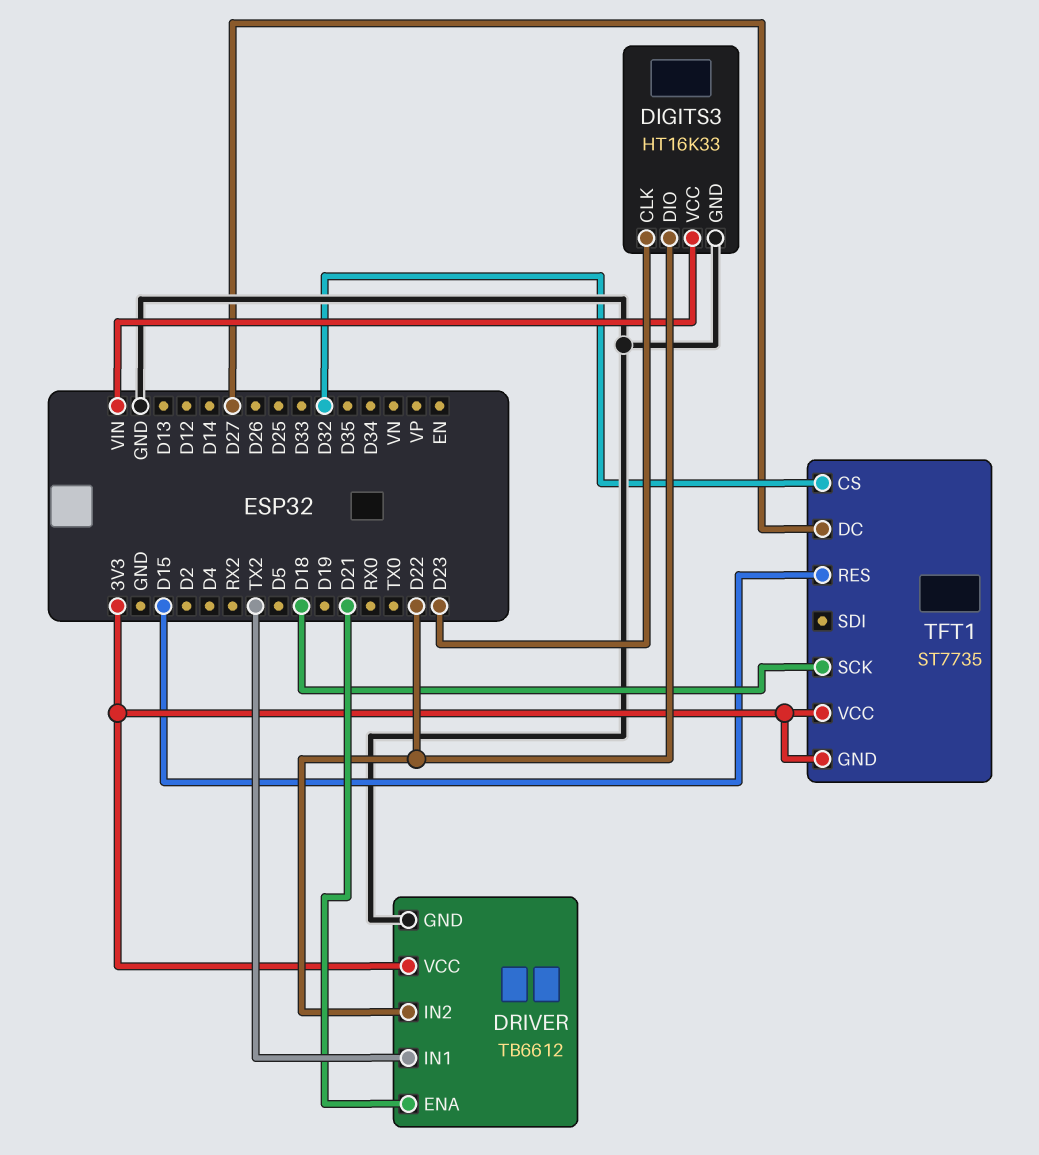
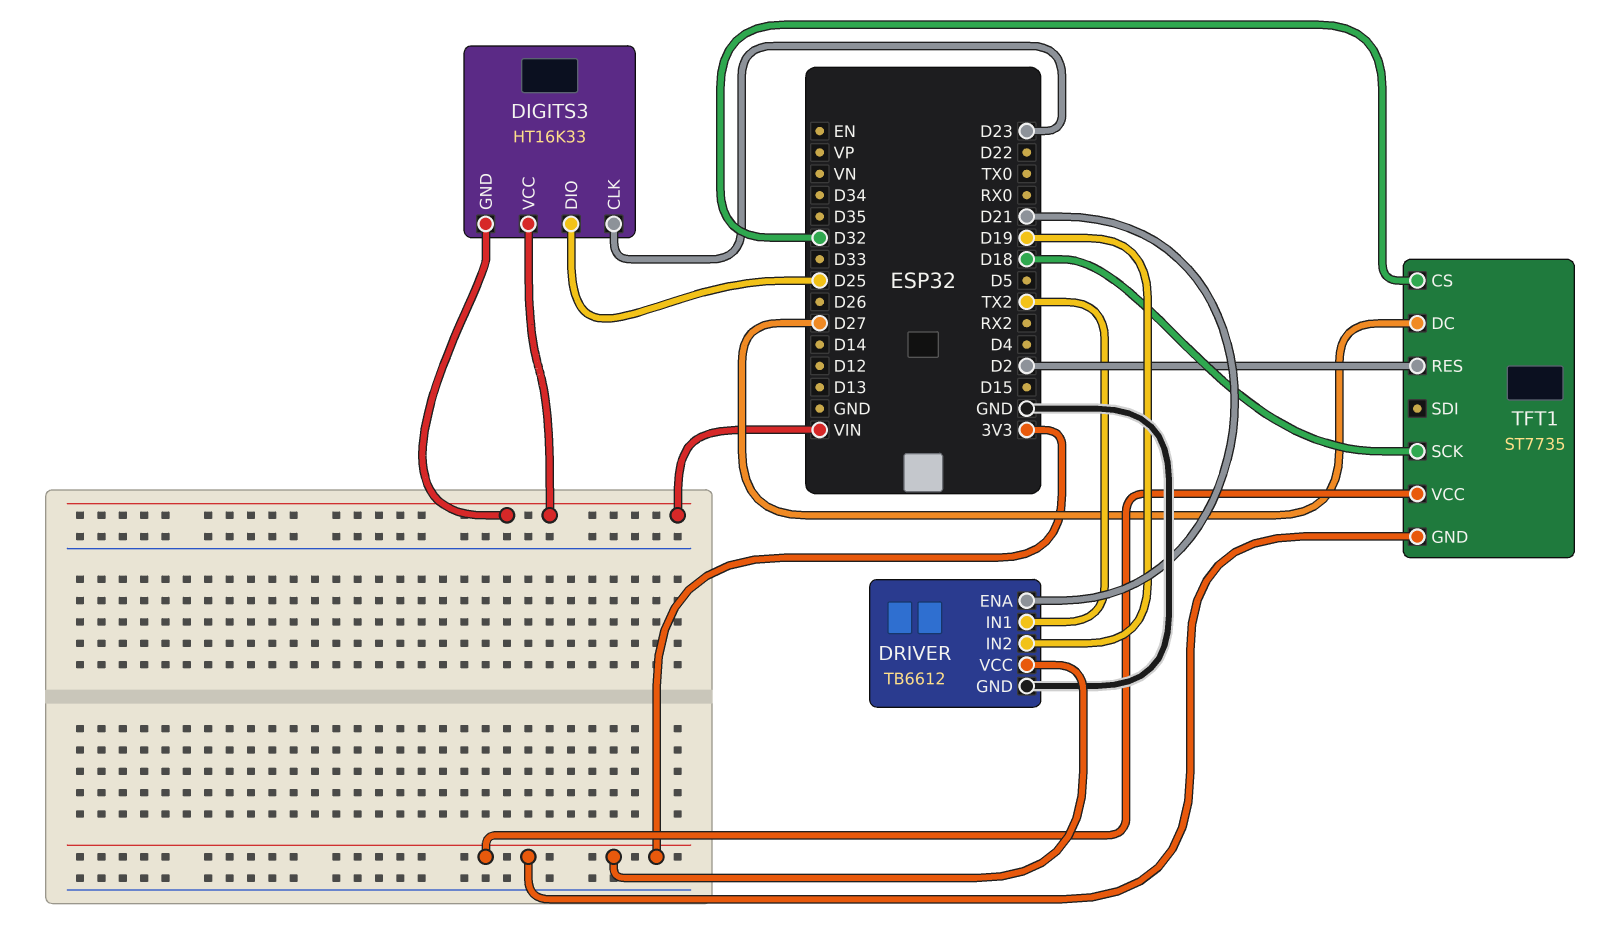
DIGITS3 pin DIO: D22 -> D25
DIGITS3 pin GND: GND -> VIN
DRIVER pin IN2: D22 -> D19
TFT1 pin RES: D15 -> D2

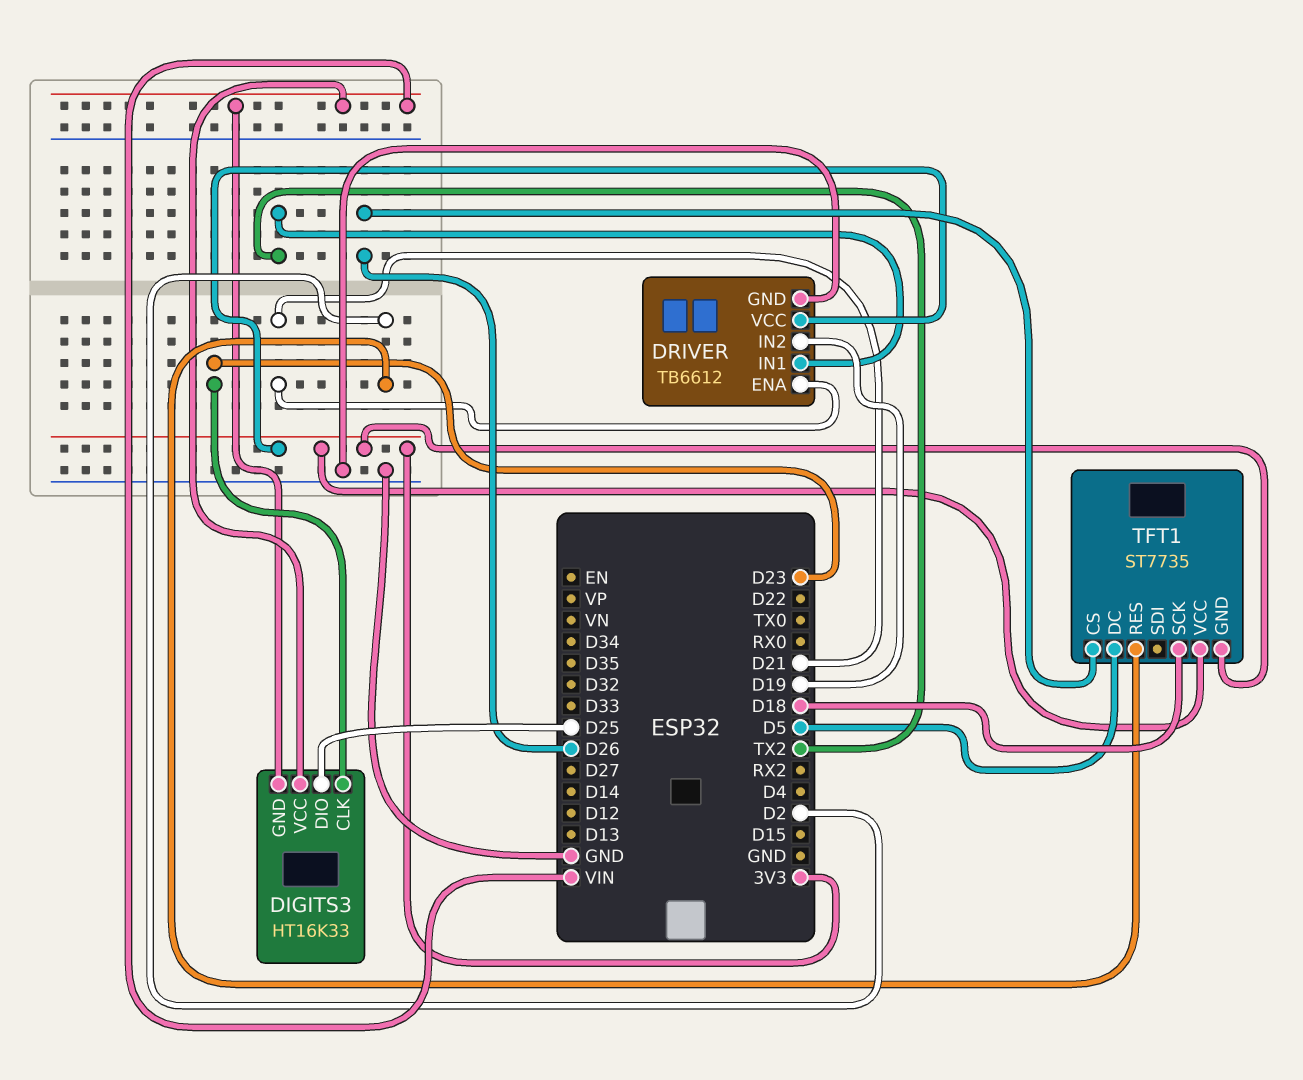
TFT1 pin CS: D32 -> D26
TFT1 pin DC: D27 -> D5

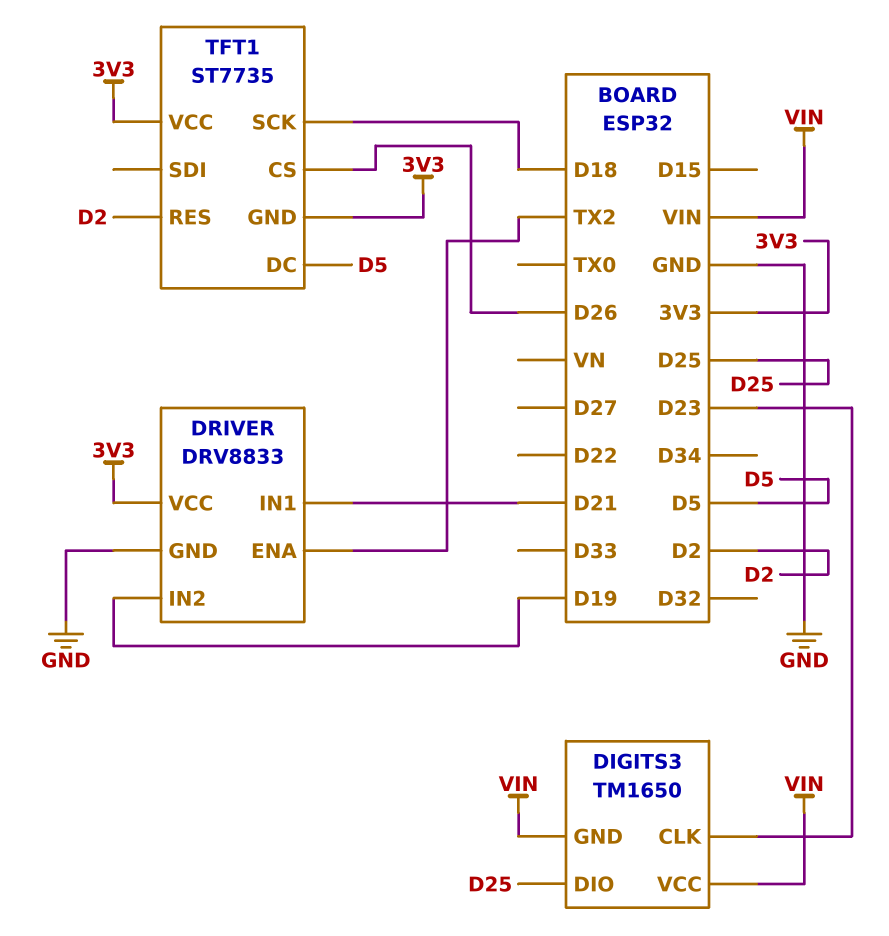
DIGITS3: HT16K33 -> TM1650
DRIVER: TB6612 -> DRV8833
DRIVER pin ENA: D21 -> TX2
DRIVER pin IN1: TX2 -> D21

